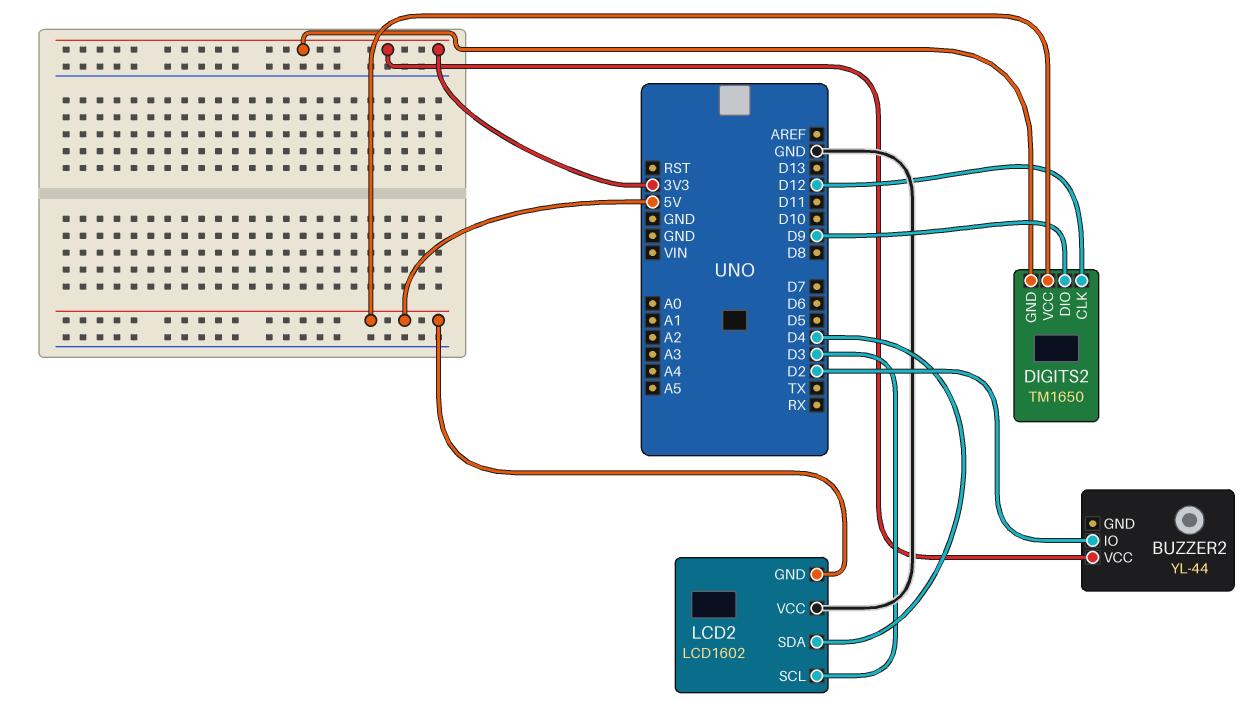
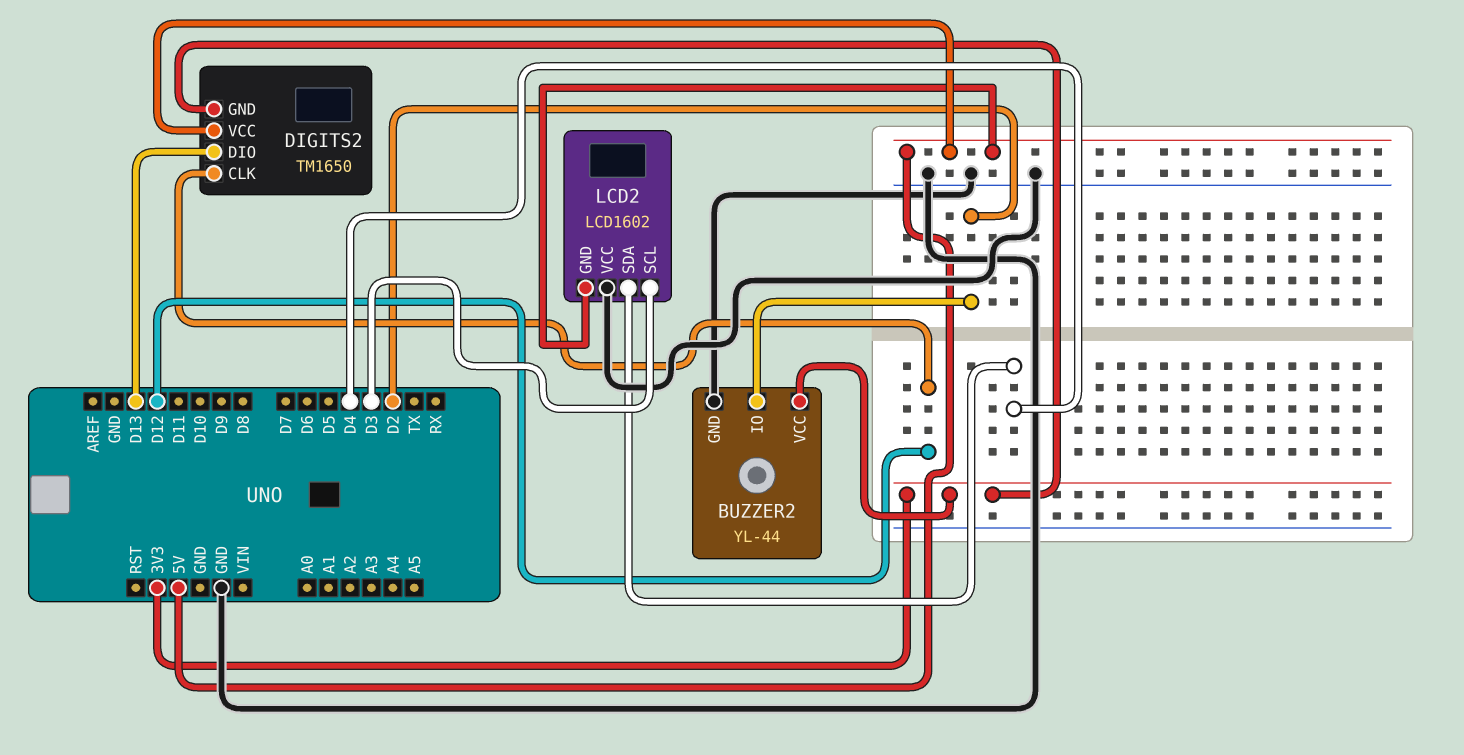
BUZZER2 pin GND: none -> GND
DIGITS2 pin DIO: D9 -> D13

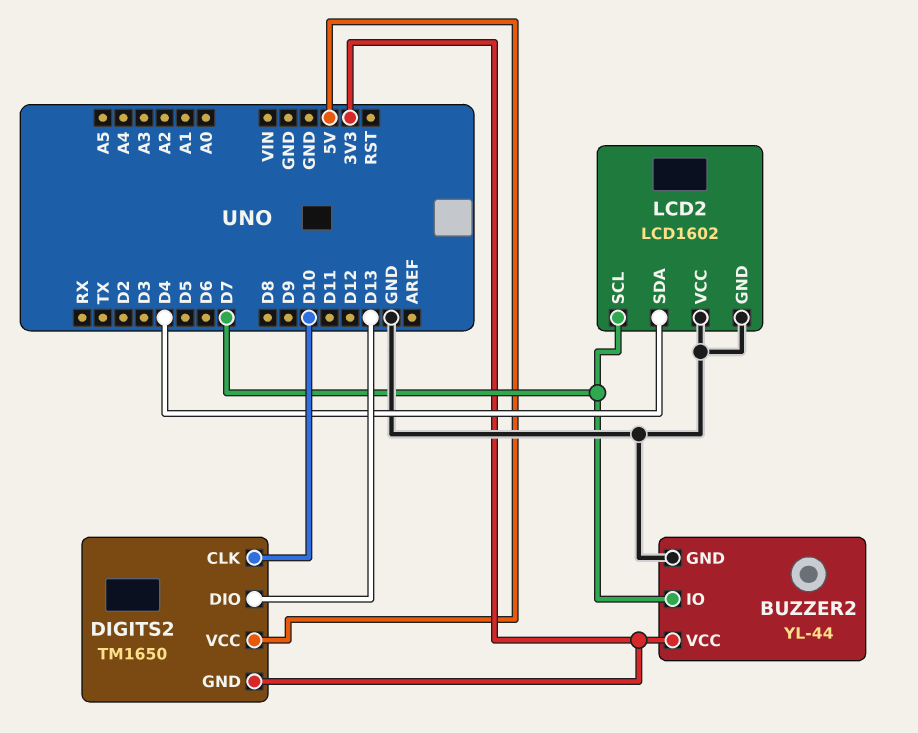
BUZZER2 pin IO: D2 -> D7
DIGITS2 pin CLK: D12 -> D10
LCD2 pin GND: 5V -> GND
LCD2 pin SCL: D3 -> D7

